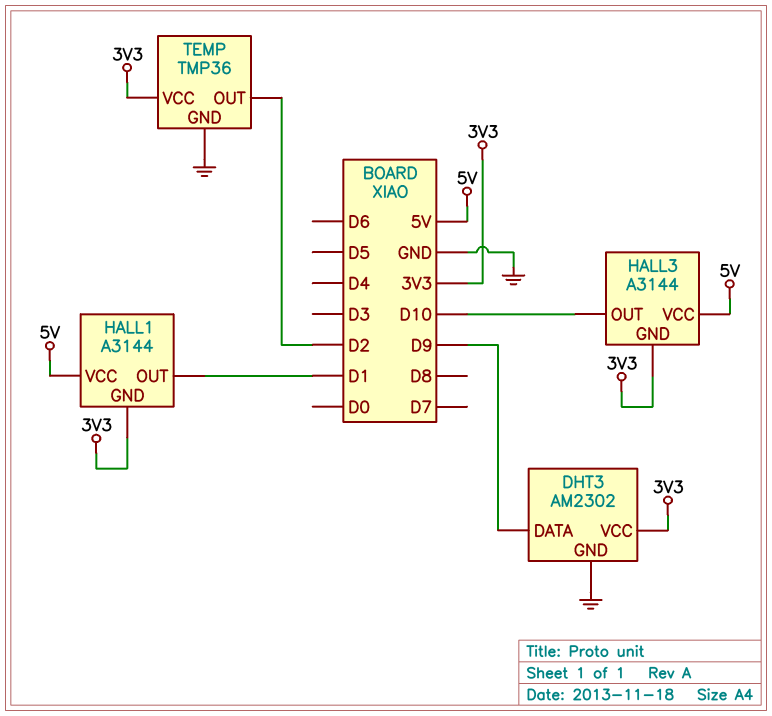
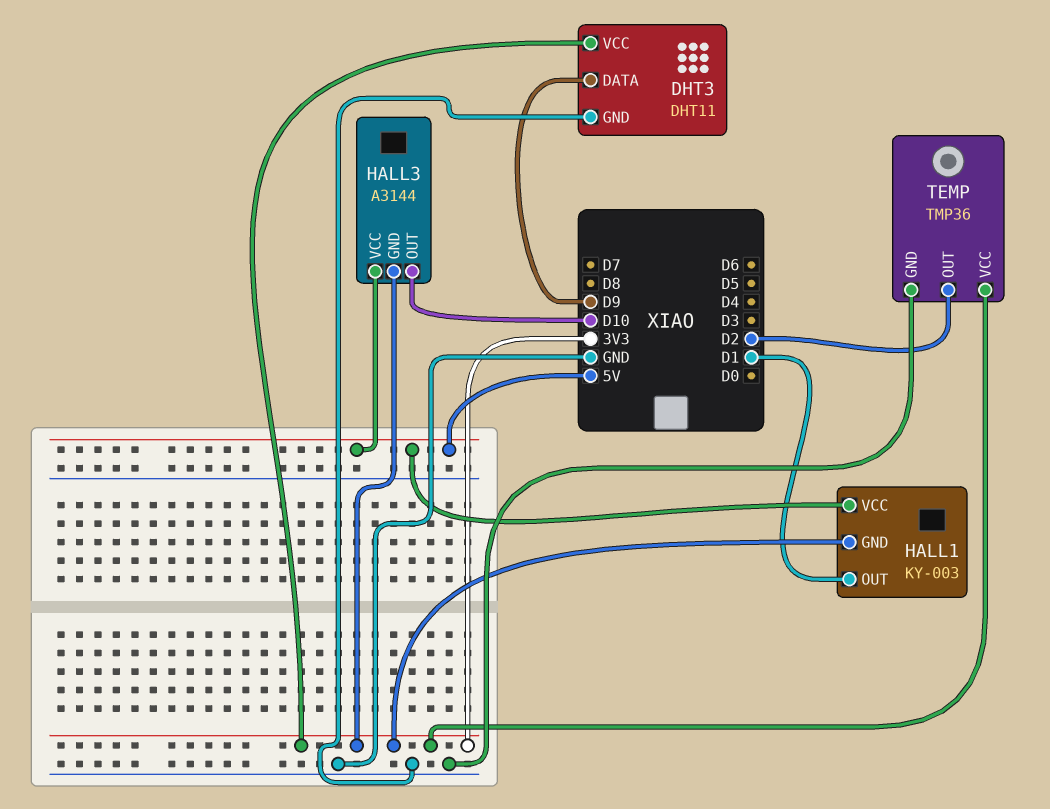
DHT3: AM2302 -> DHT11
HALL1: A3144 -> KY-003

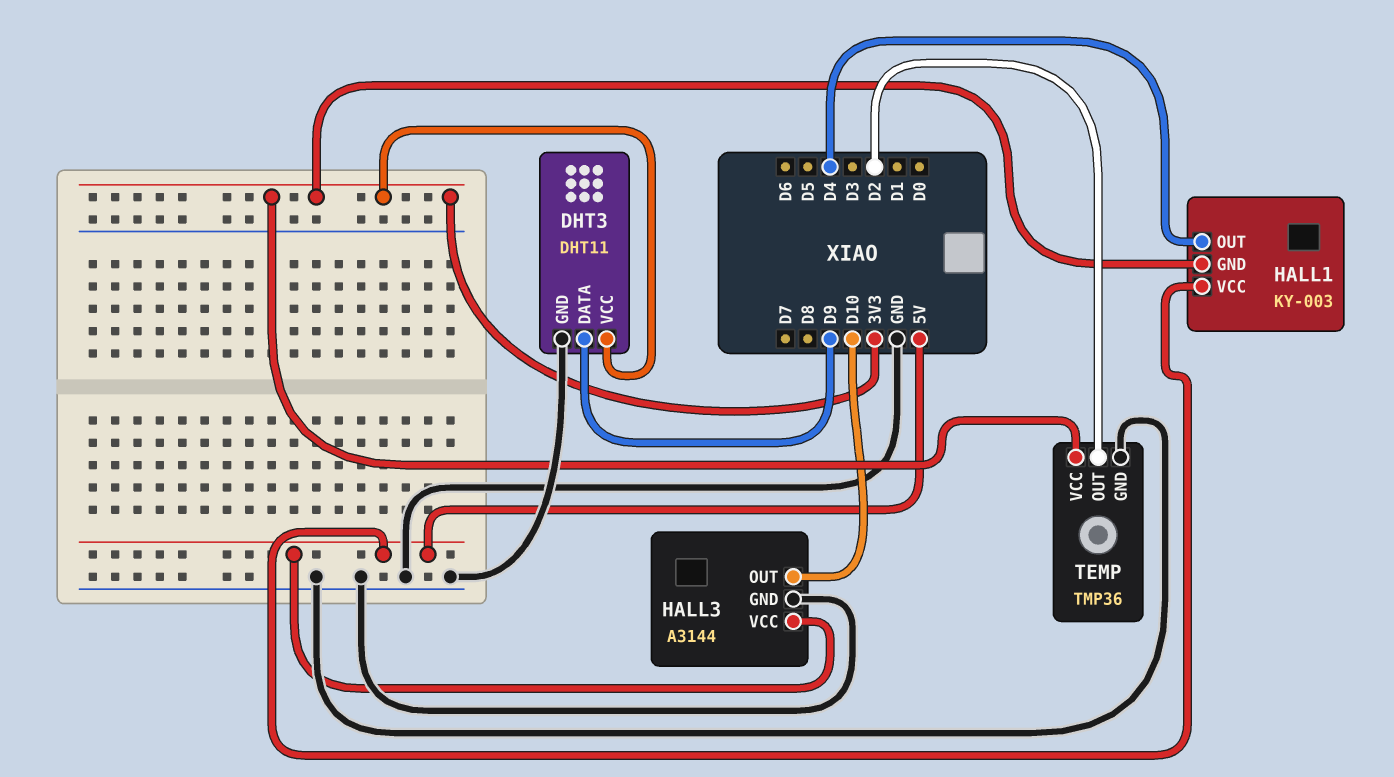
HALL1 pin OUT: D1 -> D4
HALL3 pin GND: 3V3 -> GND

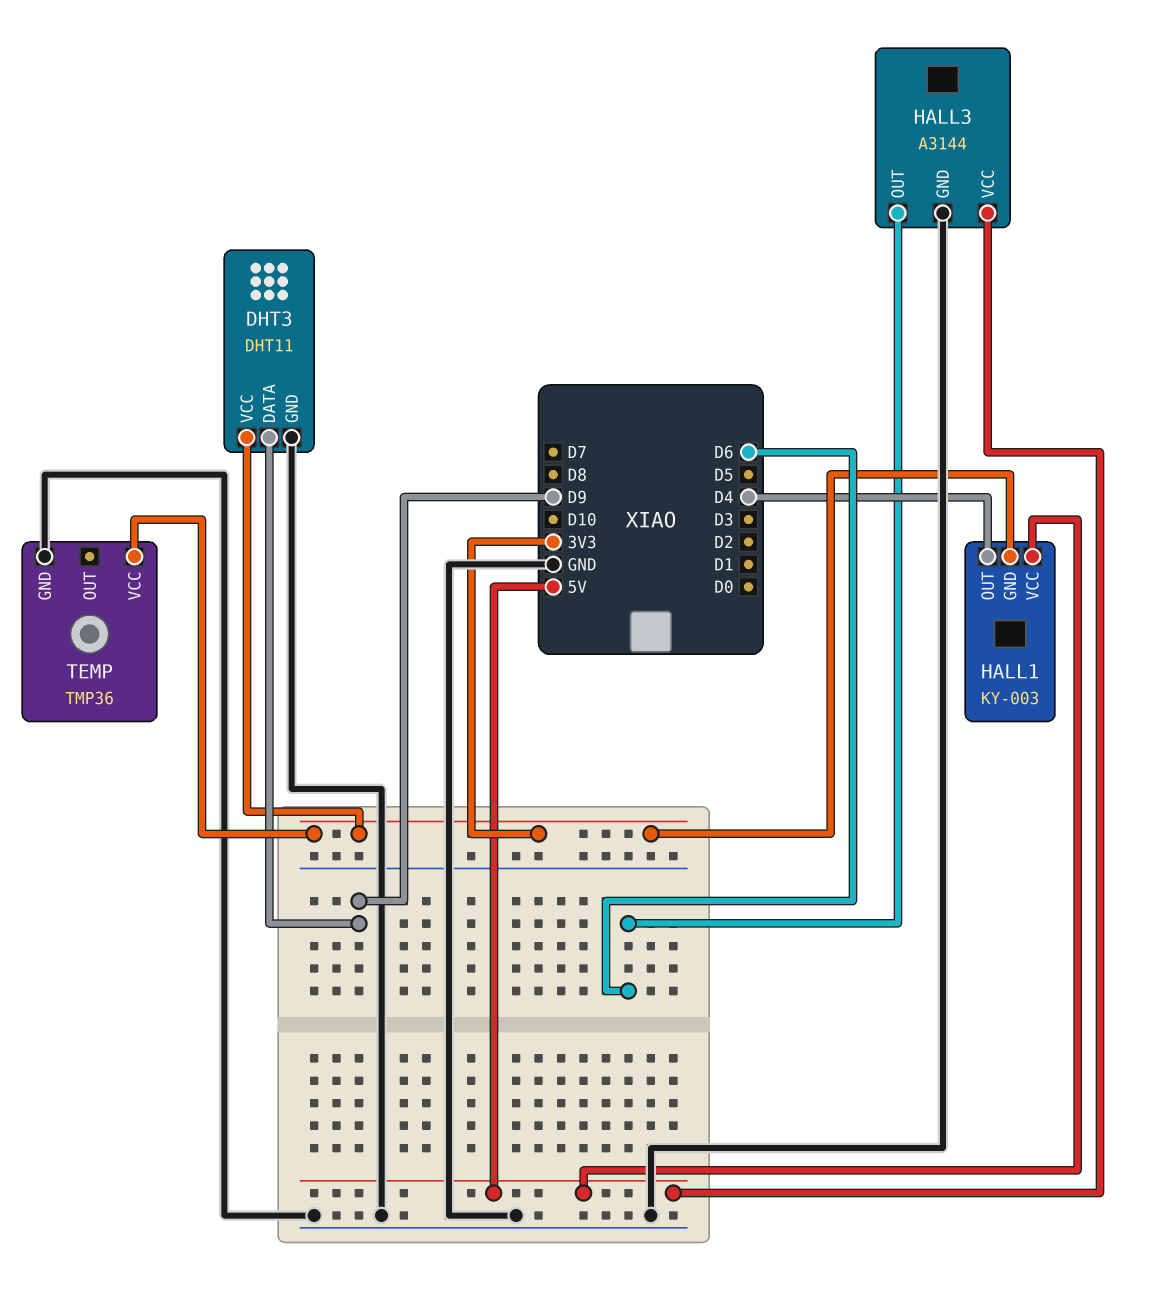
HALL3 pin OUT: D10 -> D6
TEMP pin OUT: D2 -> none

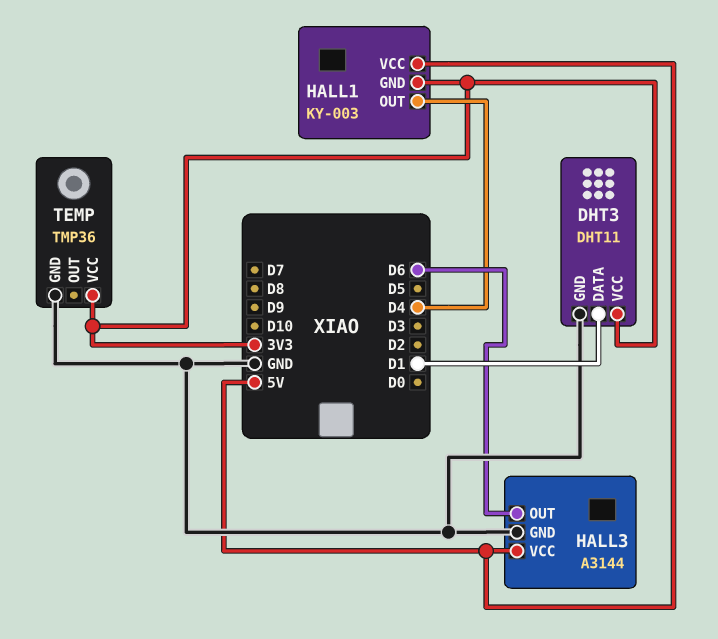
DHT3 pin DATA: D9 -> D1

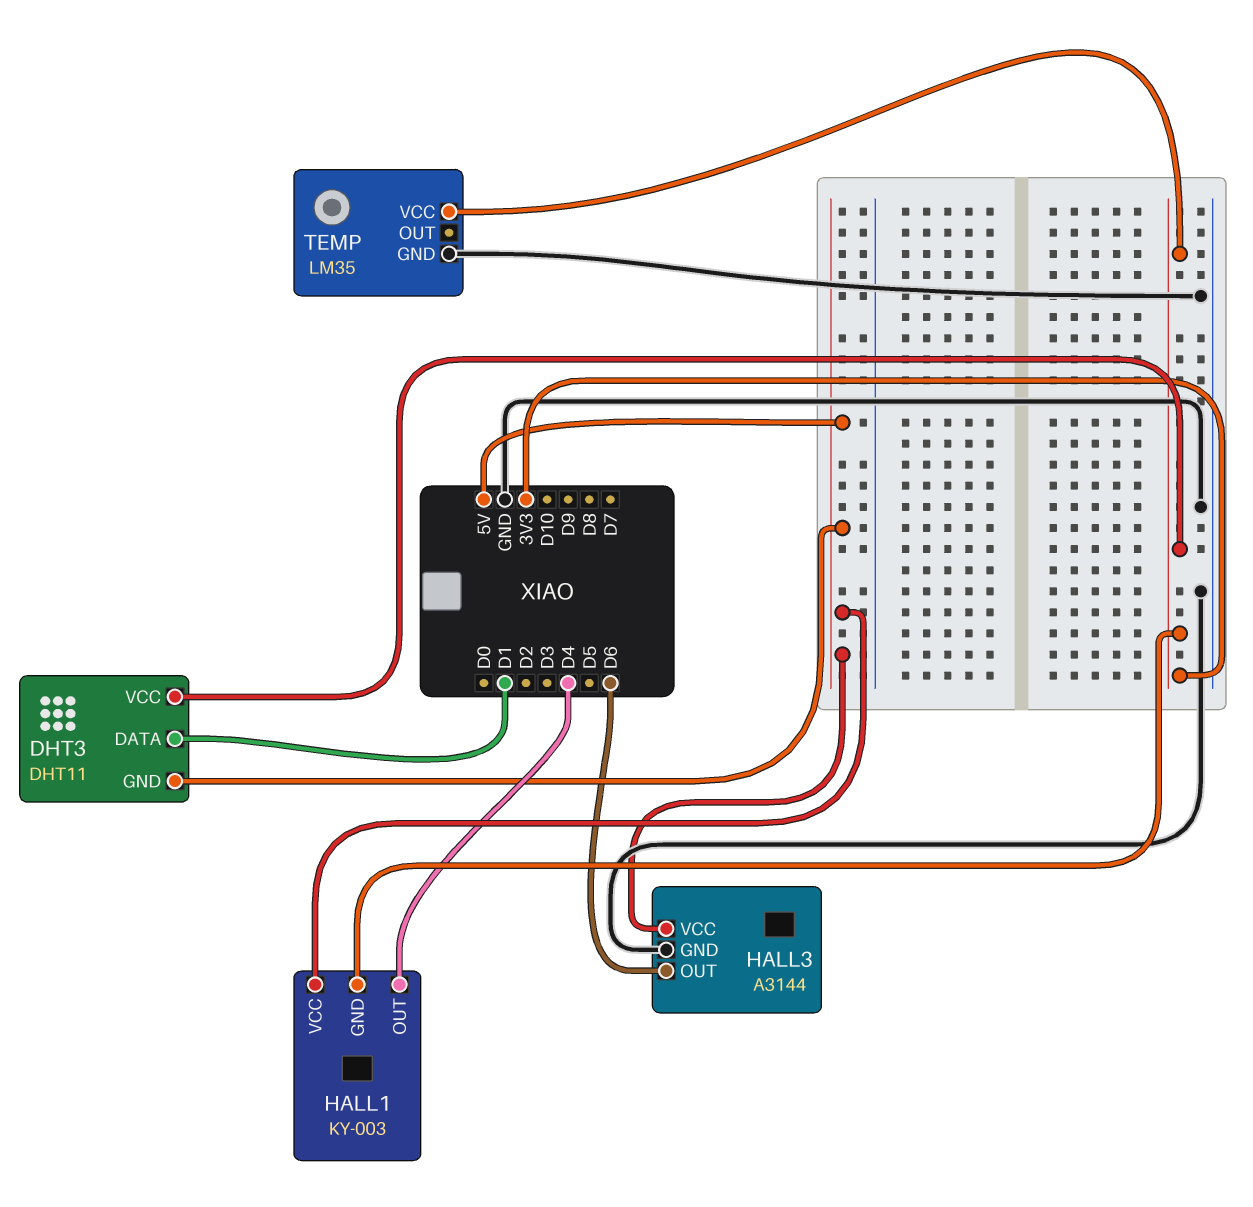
DHT3 pin GND: GND -> 5V
TEMP: TMP36 -> LM35

